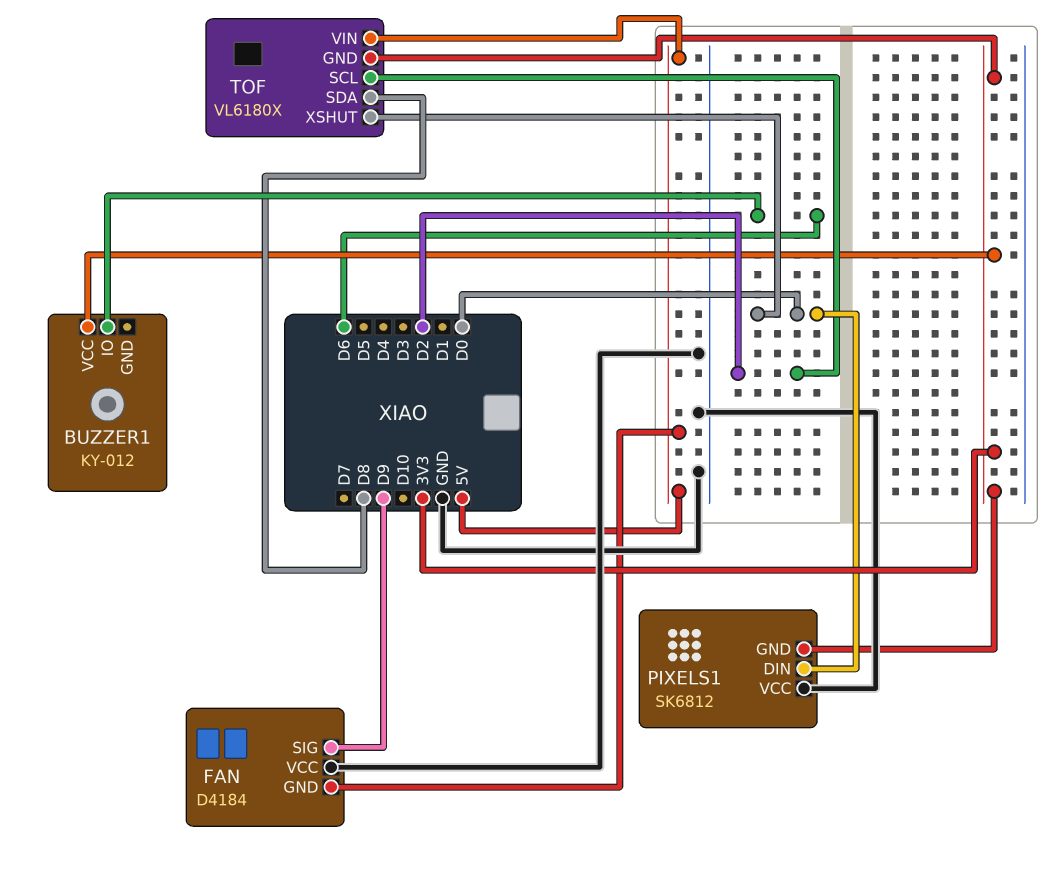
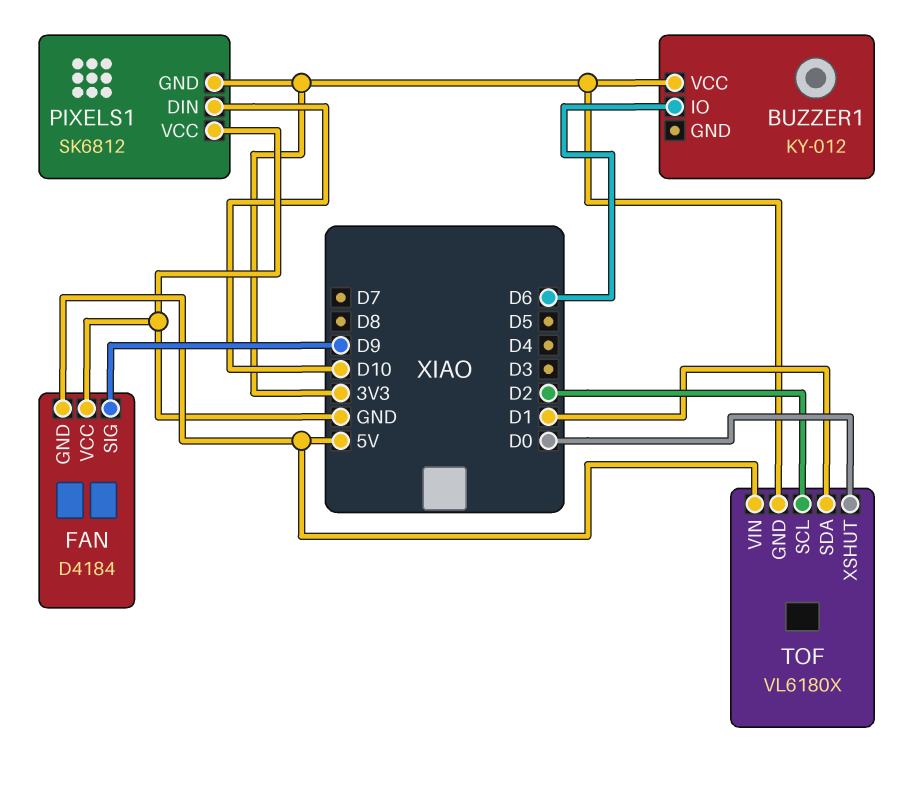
PIXELS1 pin DIN: D0 -> D10
TOF pin SDA: D8 -> D1

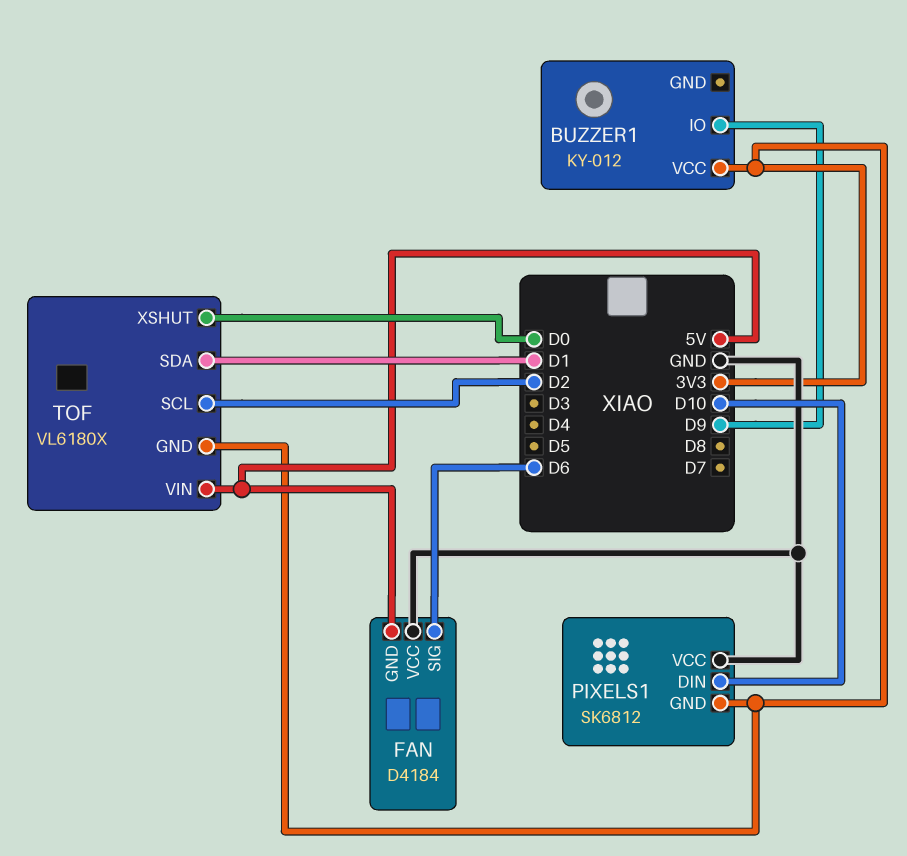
BUZZER1 pin IO: D6 -> D9
FAN pin SIG: D9 -> D6

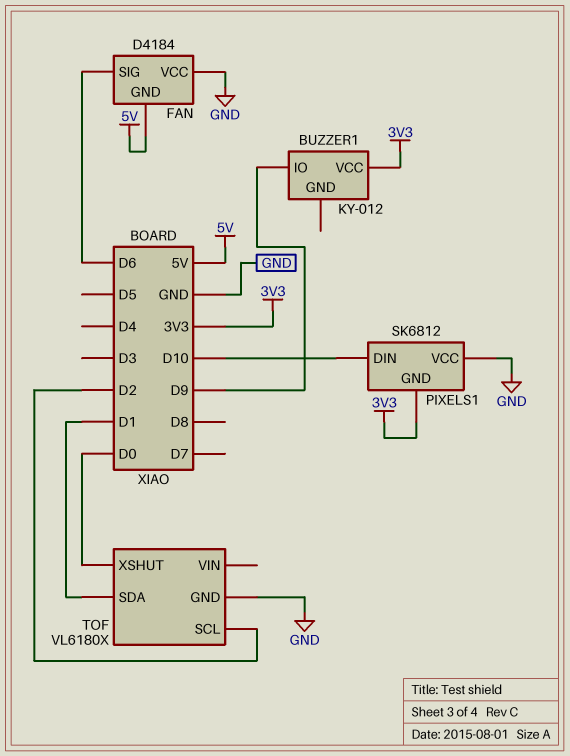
TOF pin GND: 3V3 -> GND
TOF pin VIN: 5V -> none

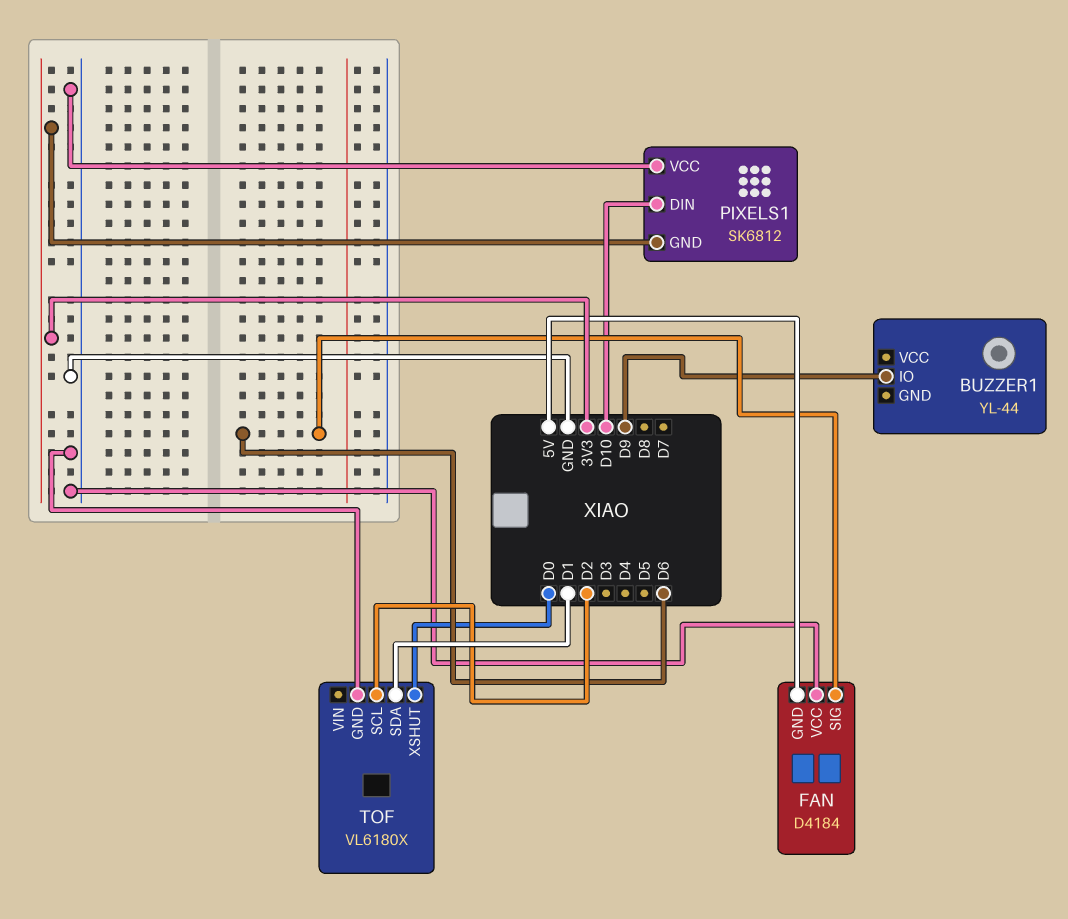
BUZZER1: KY-012 -> YL-44
BUZZER1 pin VCC: 3V3 -> none

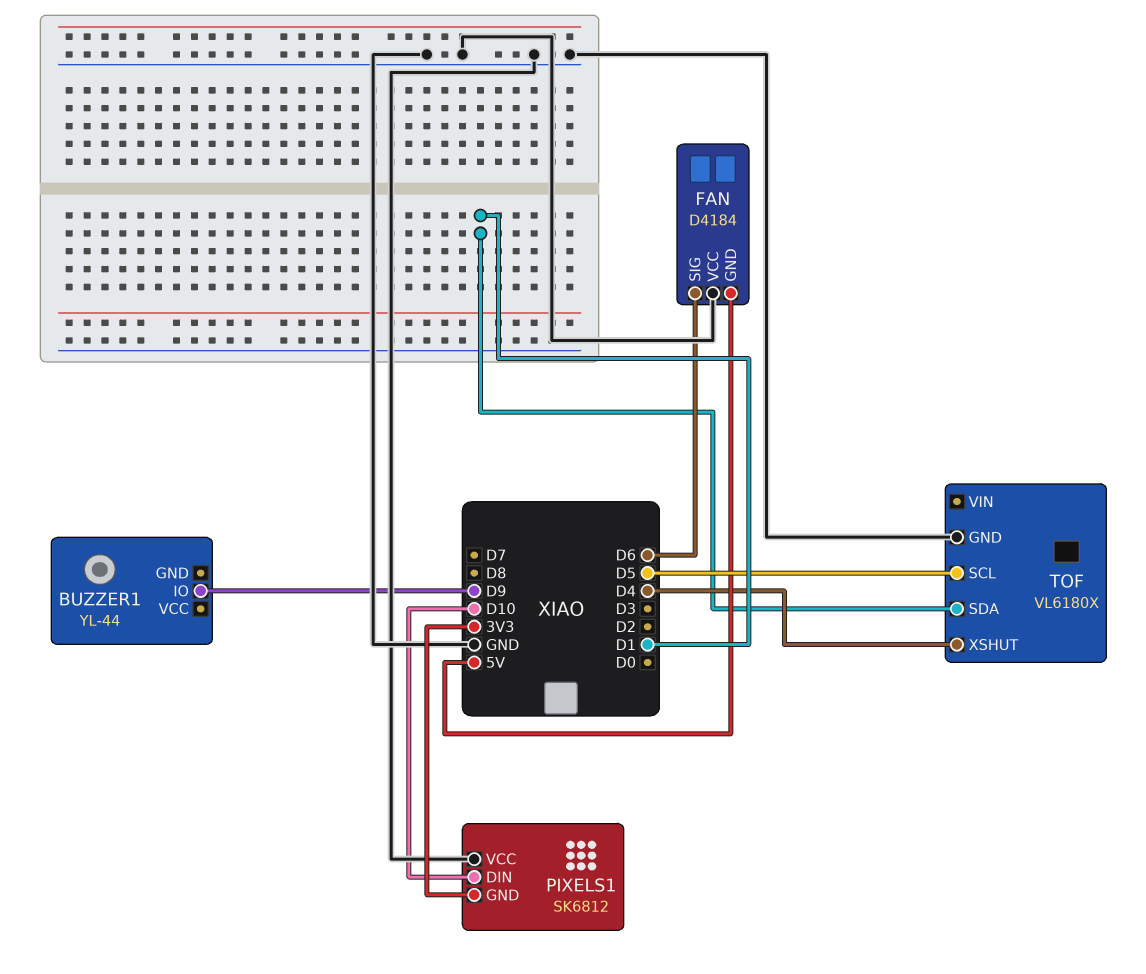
TOF pin SCL: D2 -> D5
TOF pin XSHUT: D0 -> D4

